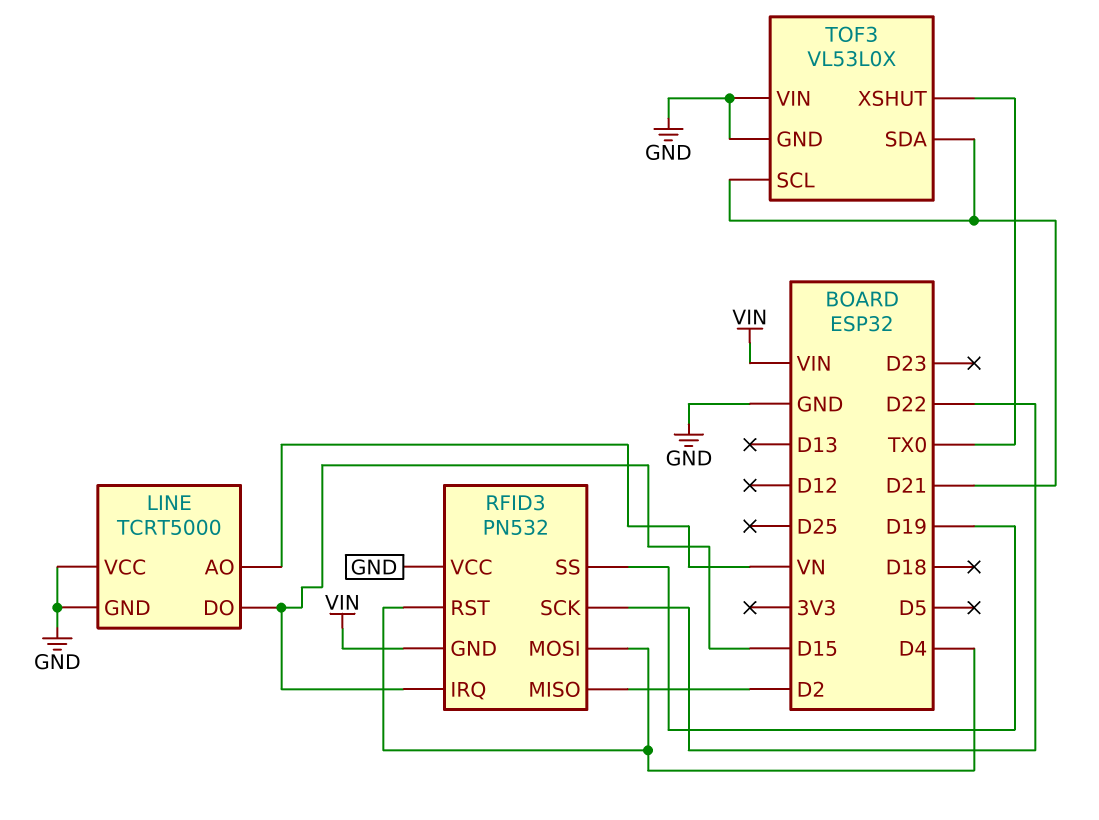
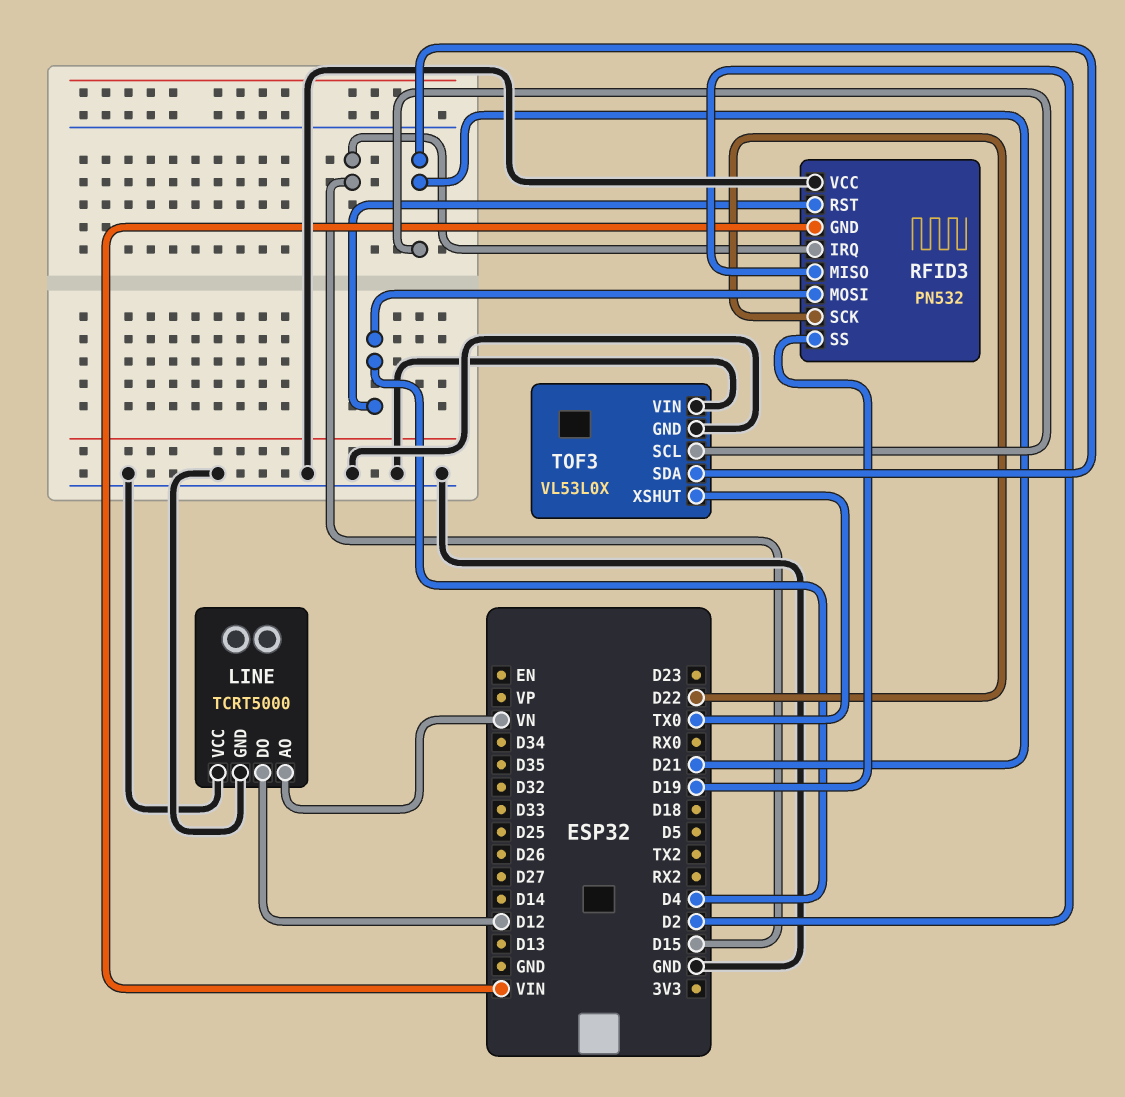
LINE pin DO: D15 -> D12

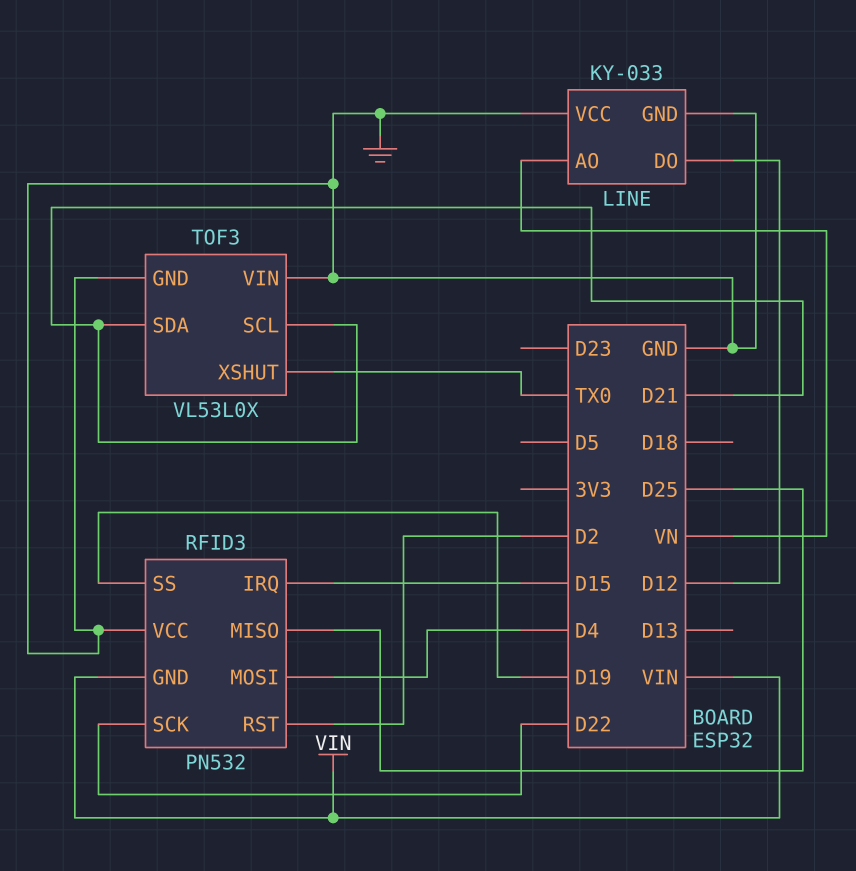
LINE: TCRT5000 -> KY-033
RFID3 pin MISO: D2 -> D25
RFID3 pin RST: D4 -> D2

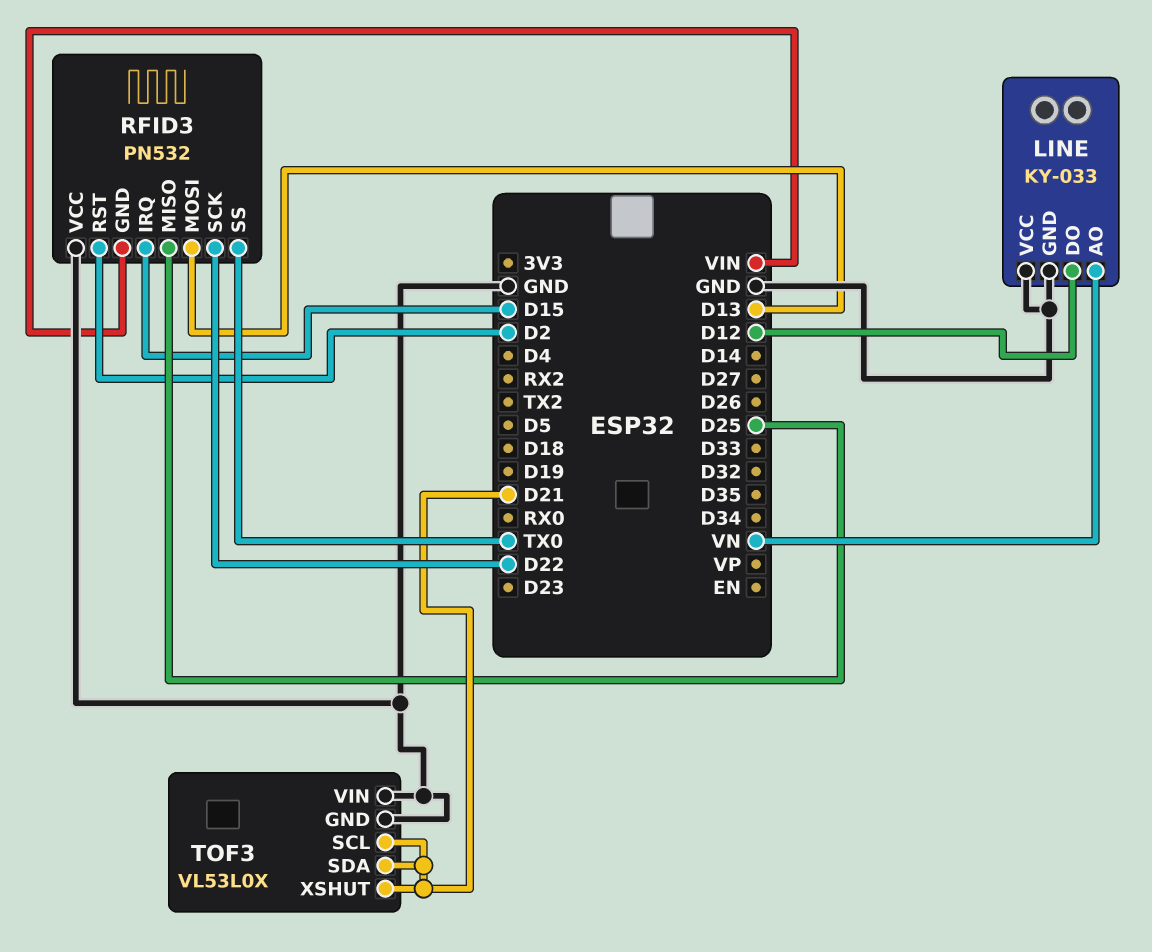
RFID3 pin MOSI: D4 -> D13
RFID3 pin SS: D19 -> TX0
TOF3 pin XSHUT: TX0 -> D21

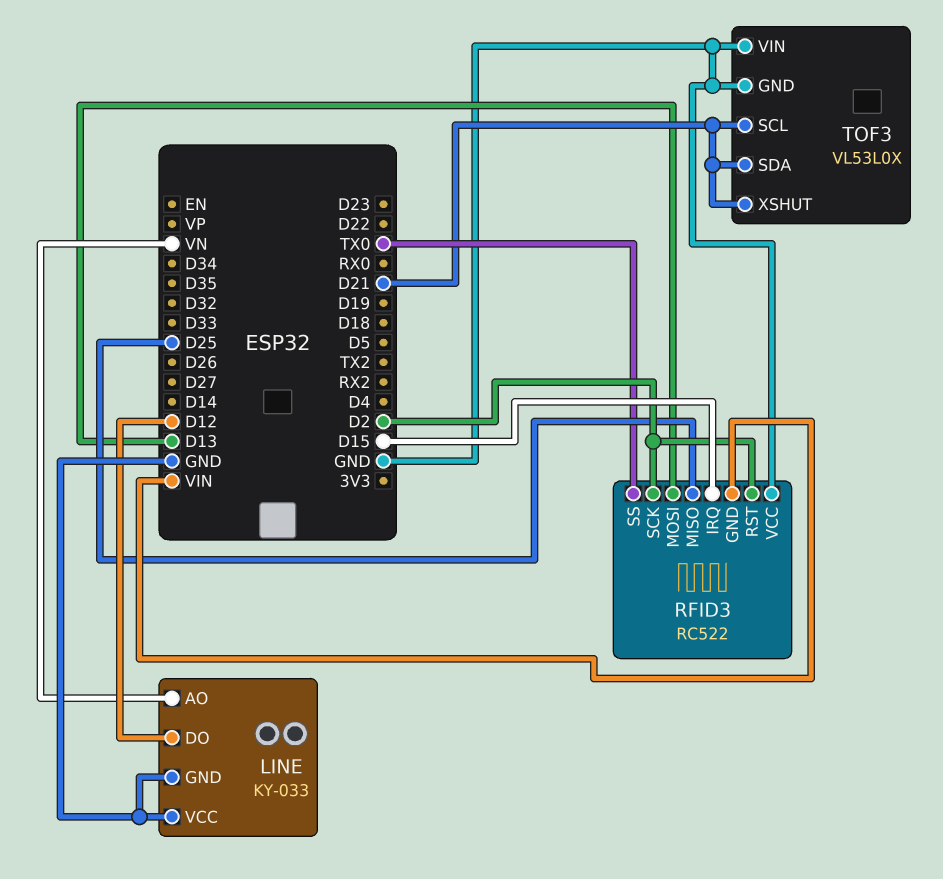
RFID3: PN532 -> RC522
RFID3 pin SCK: D22 -> D2

